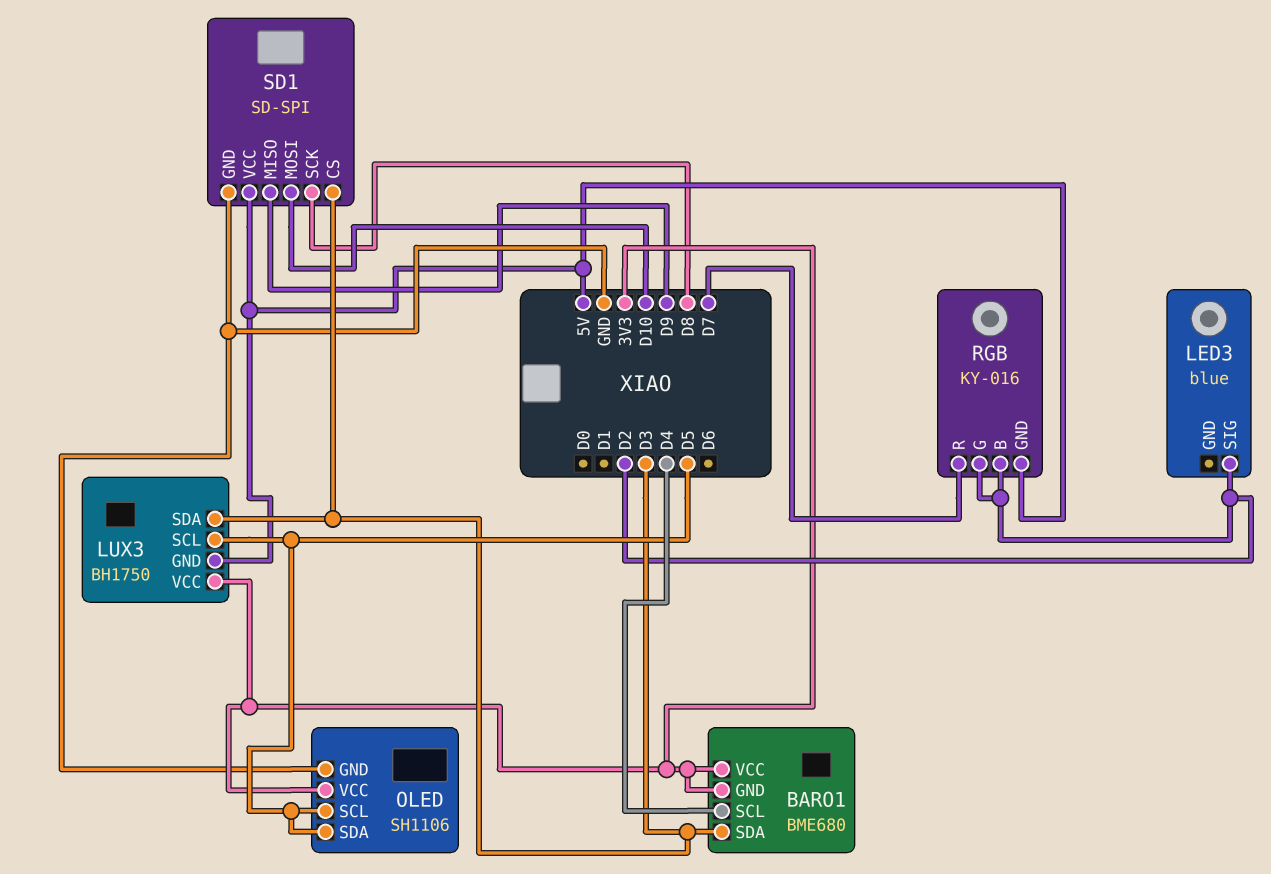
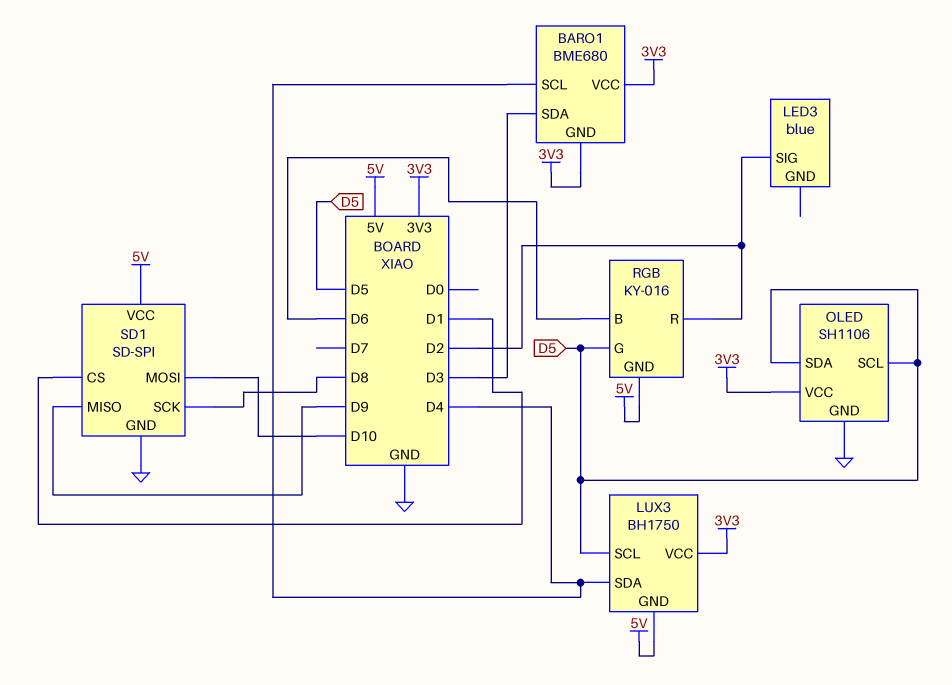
LUX3 pin SDA: D3 -> D4
RGB pin B: D2 -> D6
RGB pin G: D2 -> D5
RGB pin R: D7 -> D2
SD1 pin CS: D3 -> D1

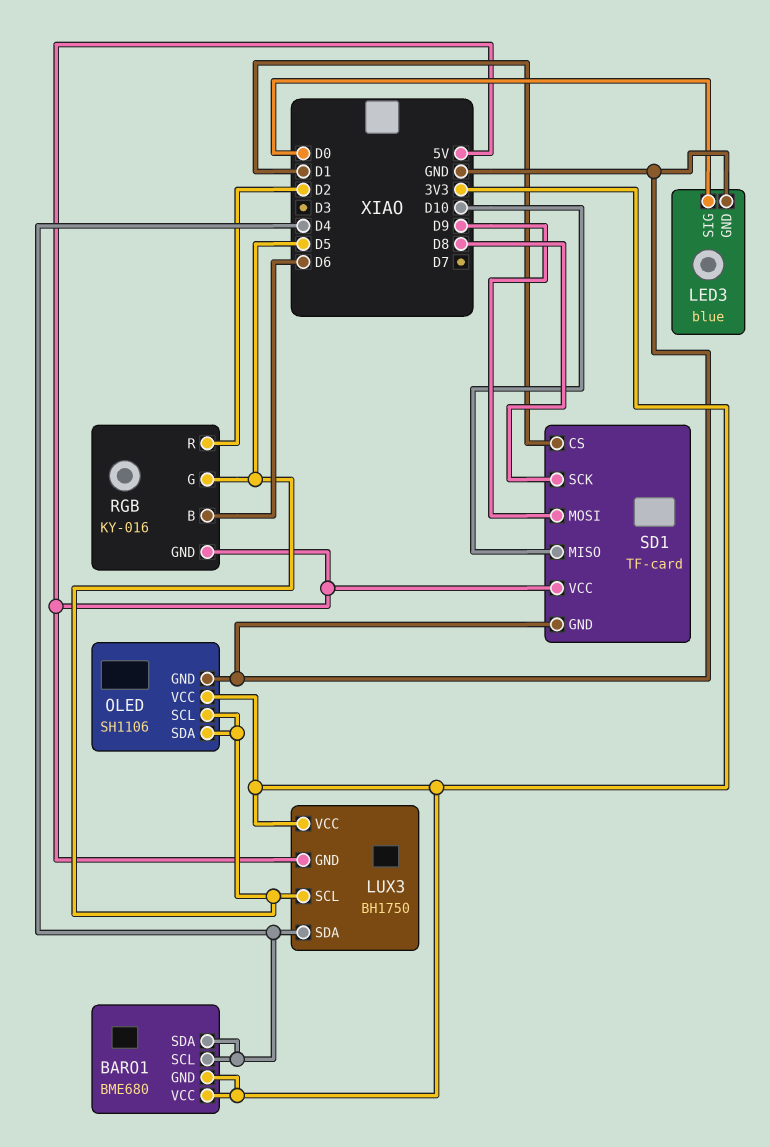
BARO1 pin SDA: D3 -> D4
LED3 pin GND: none -> GND
LED3 pin SIG: D2 -> D0
SD1: SD-SPI -> TF-card
SD1 pin MISO: D9 -> D10
SD1 pin MOSI: D10 -> D9

